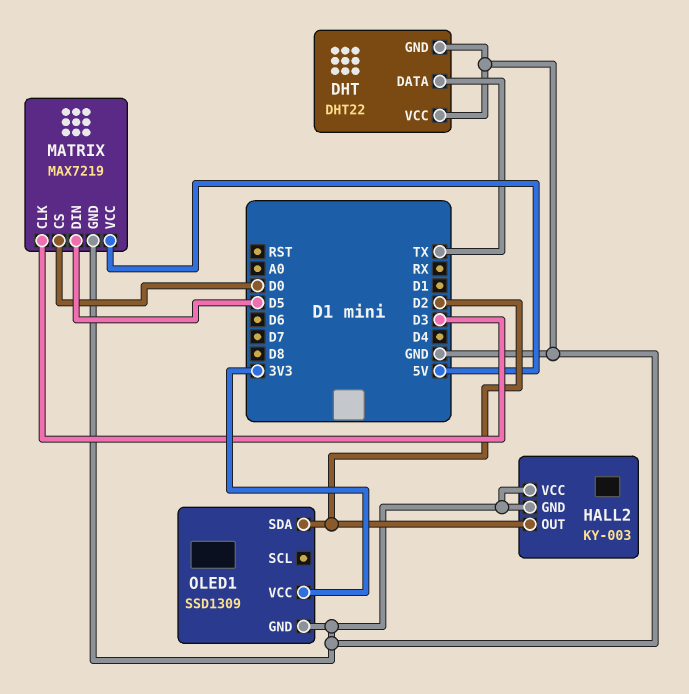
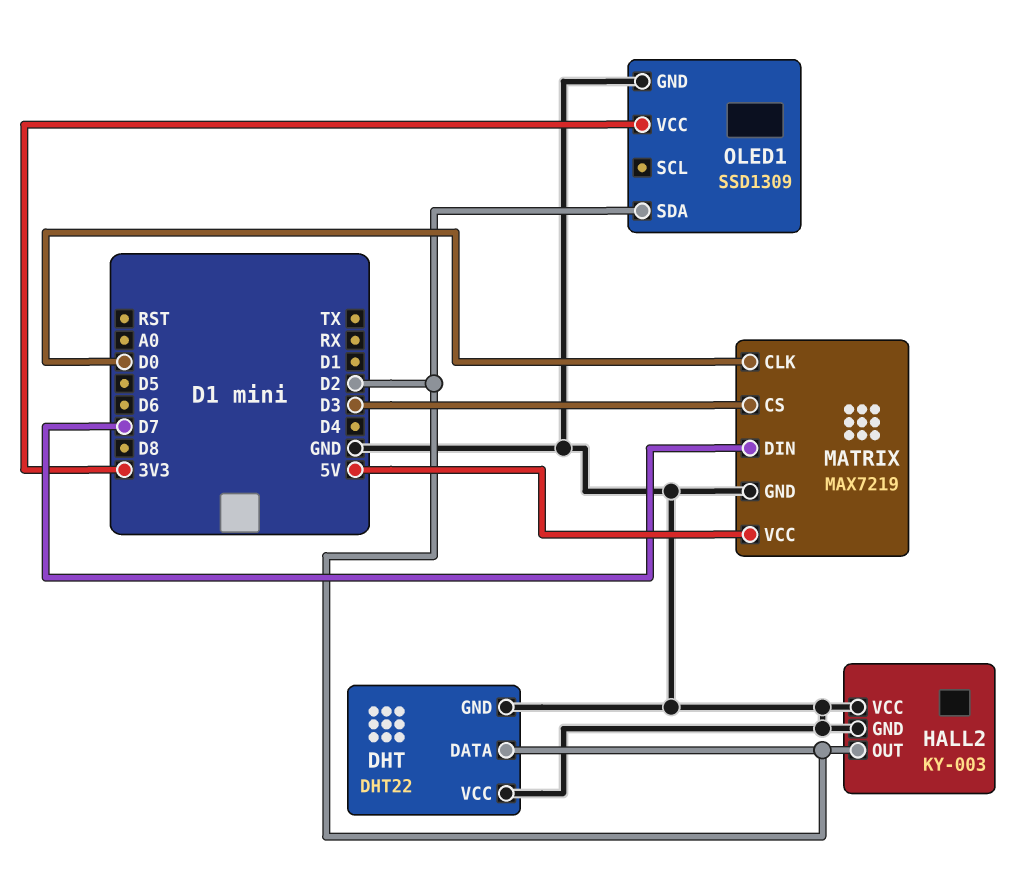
DHT pin DATA: TX -> D2
MATRIX pin CLK: D3 -> D0
MATRIX pin CS: D0 -> D3
MATRIX pin DIN: D5 -> D7

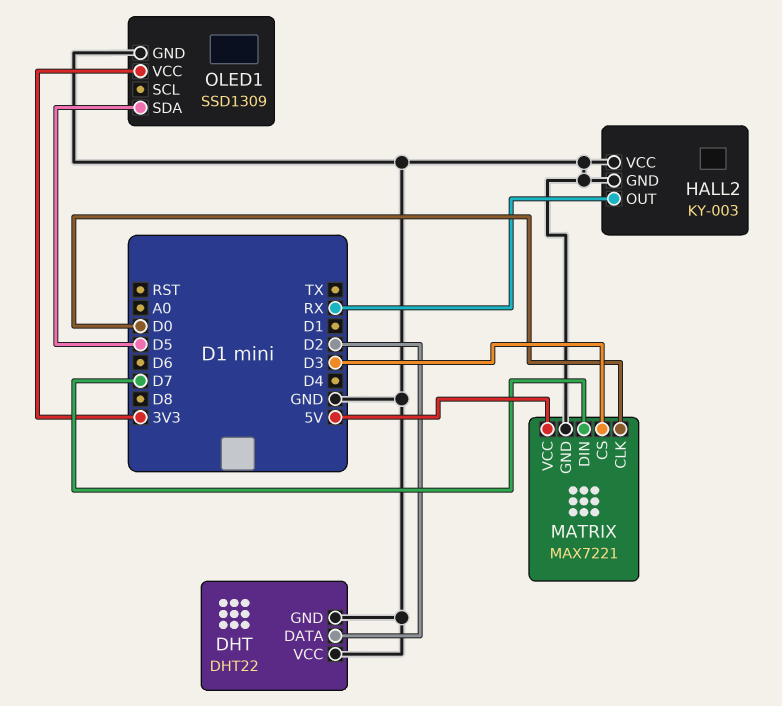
HALL2 pin OUT: D2 -> RX
MATRIX: MAX7219 -> MAX7221
OLED1 pin SDA: D2 -> D5

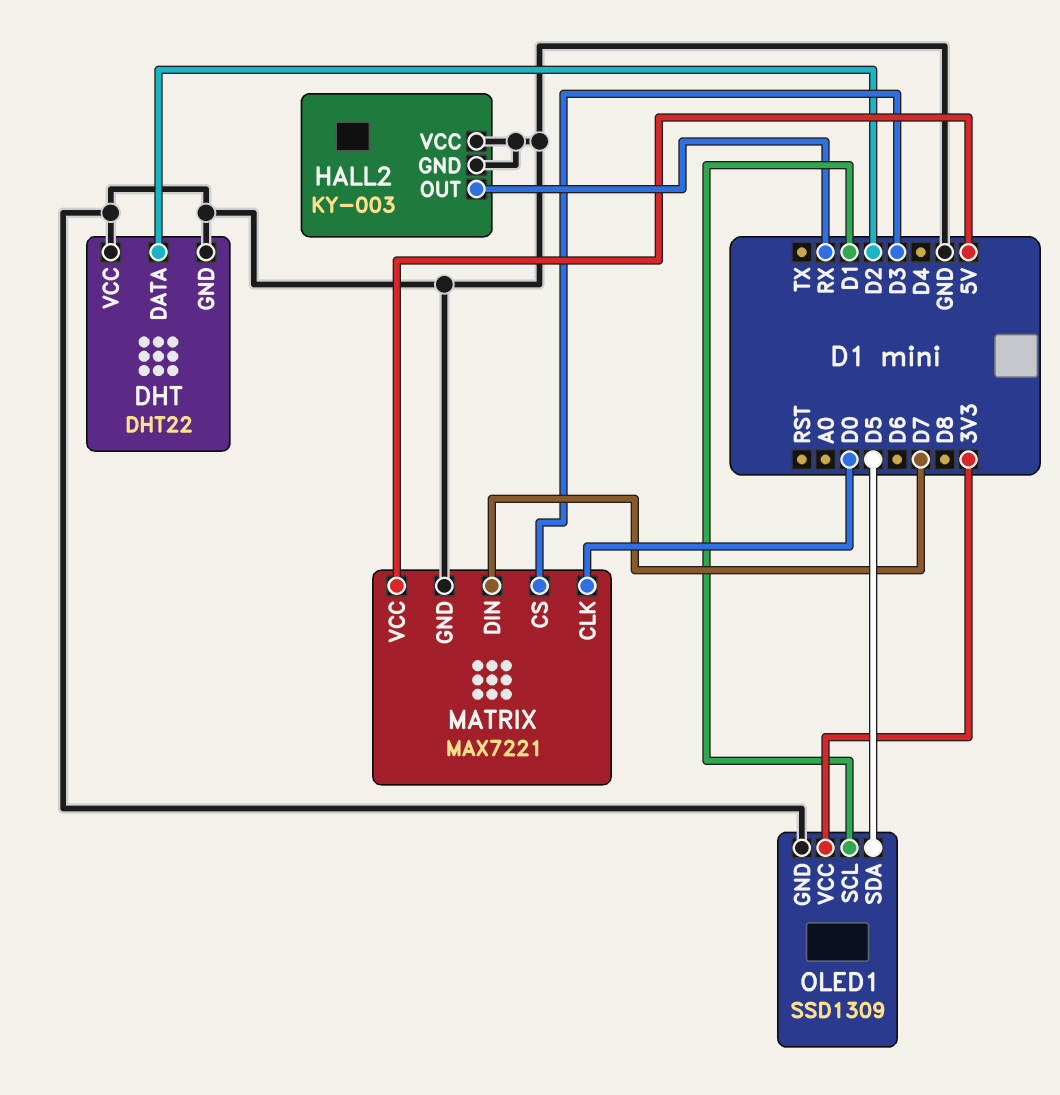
OLED1 pin SCL: none -> D1

